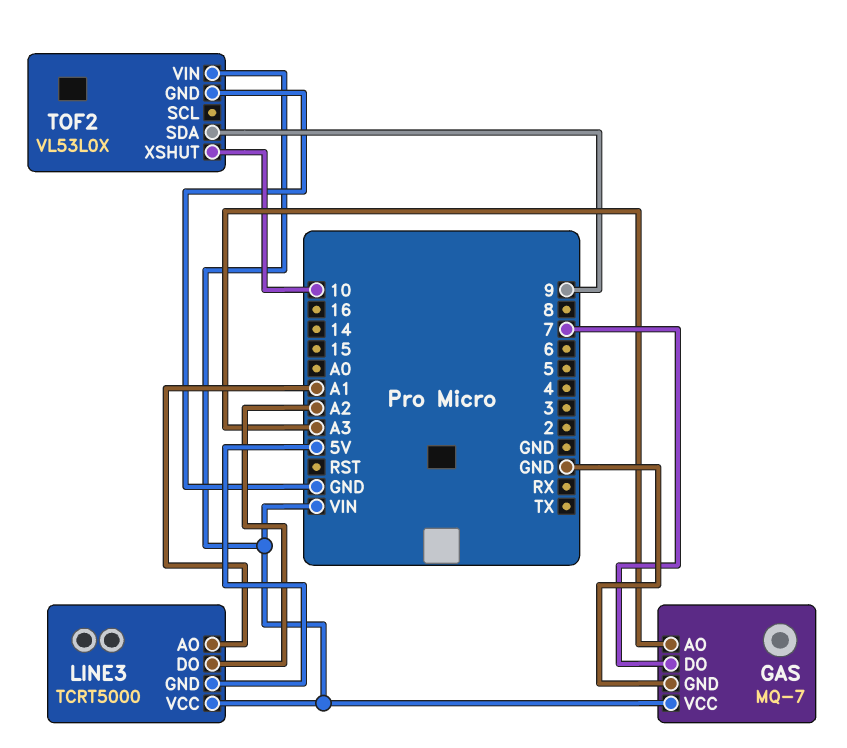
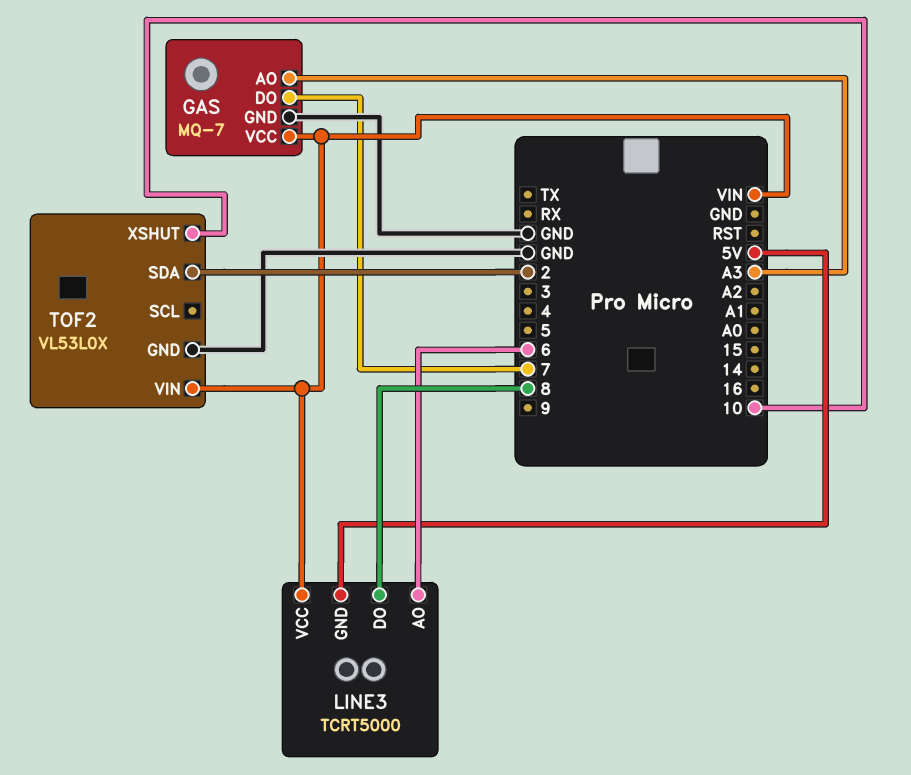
LINE3 pin AO: A1 -> 6
LINE3 pin DO: A2 -> 8
TOF2 pin SDA: 9 -> 2

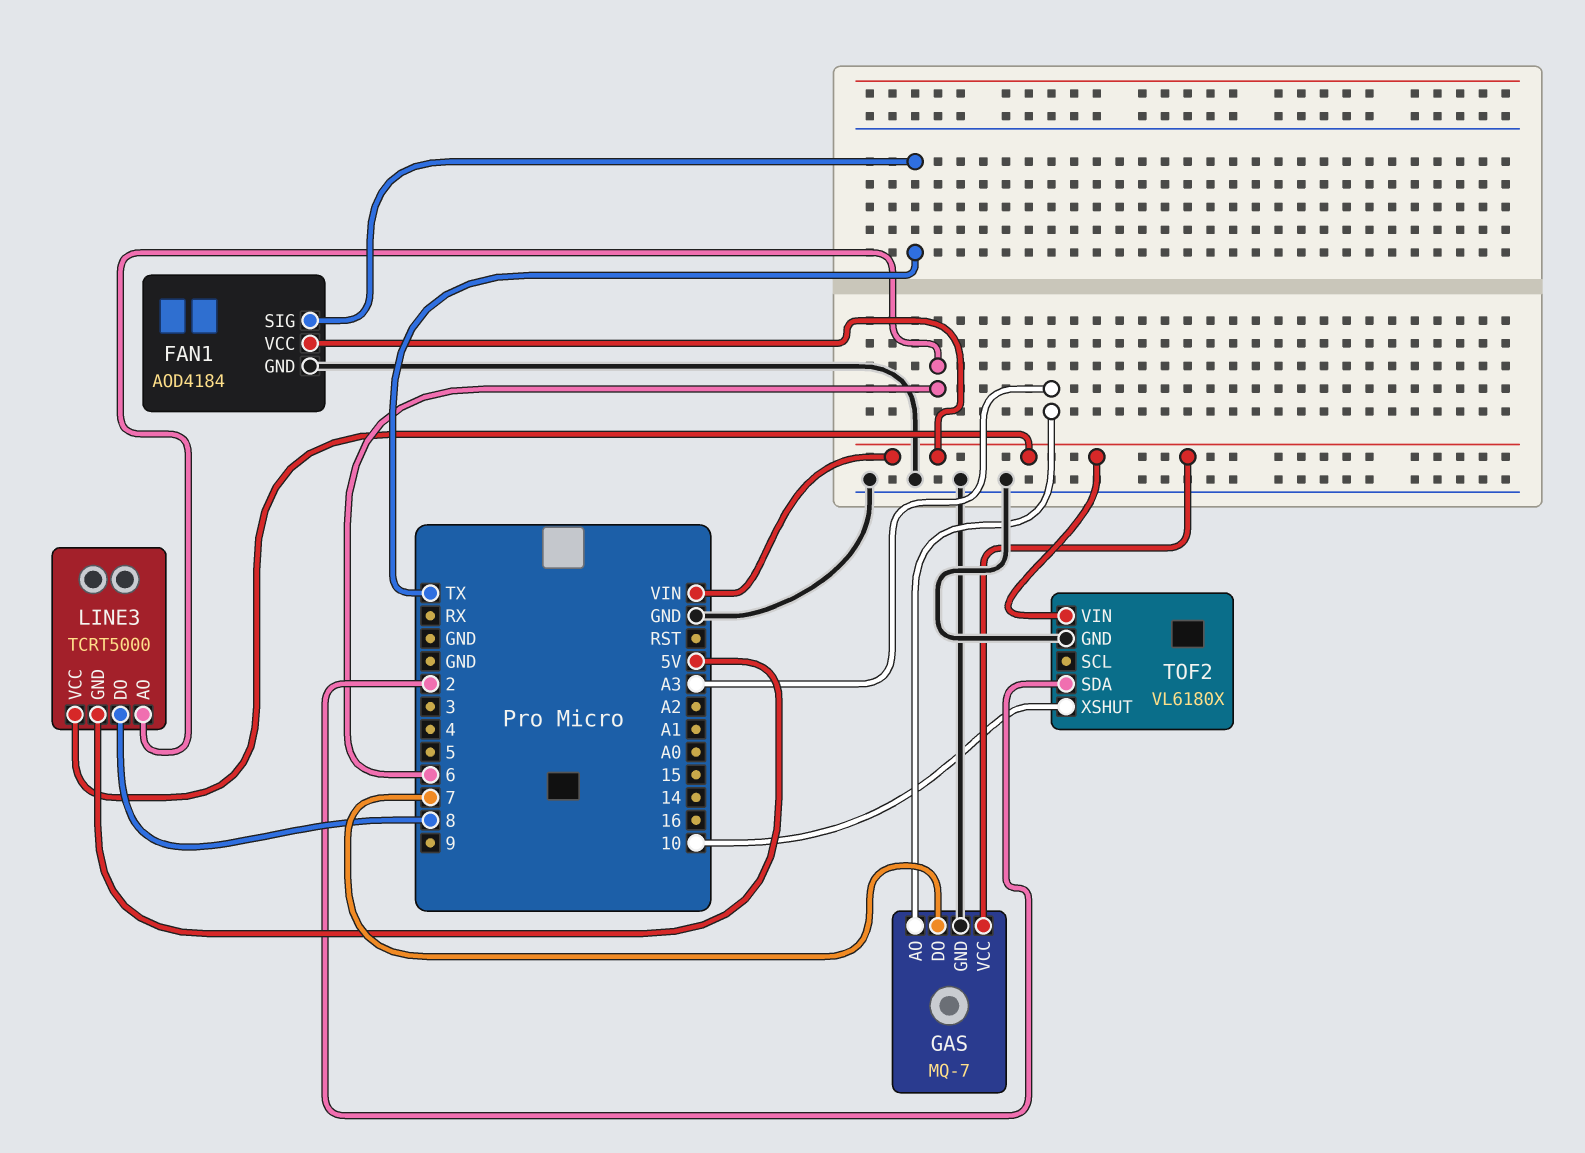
FAN1: none -> AOD4184
FAN1 pin GND: none -> GND
FAN1 pin SIG: none -> TX
FAN1 pin VCC: none -> VIN
TOF2: VL53L0X -> VL6180X

